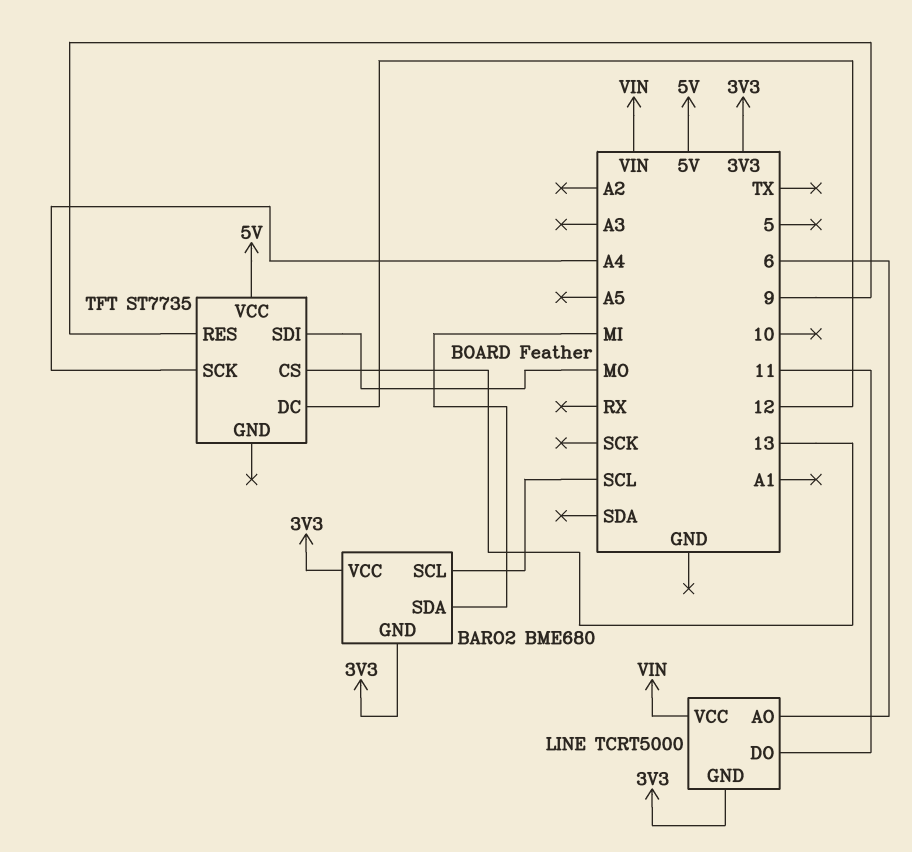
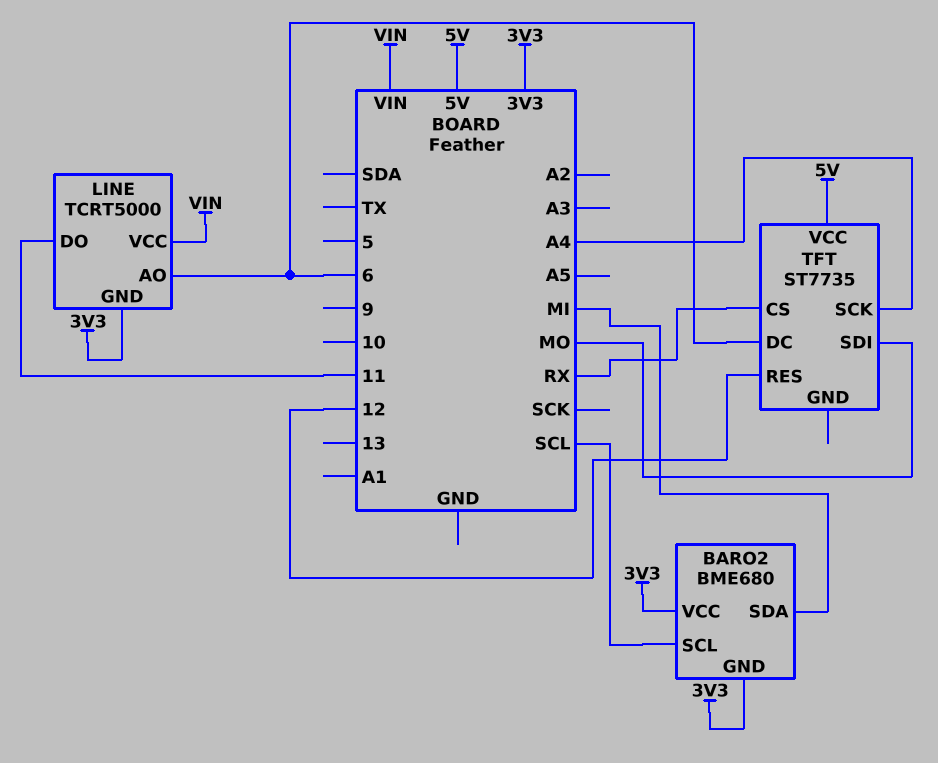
TFT pin CS: 13 -> RX
TFT pin DC: 12 -> 6
TFT pin RES: 9 -> 12

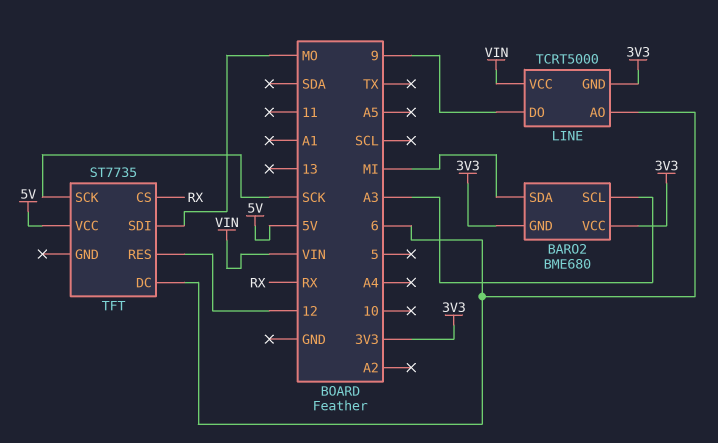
BARO2 pin SCL: SCL -> A3
LINE pin DO: 11 -> 9
TFT pin SCK: A4 -> SCK

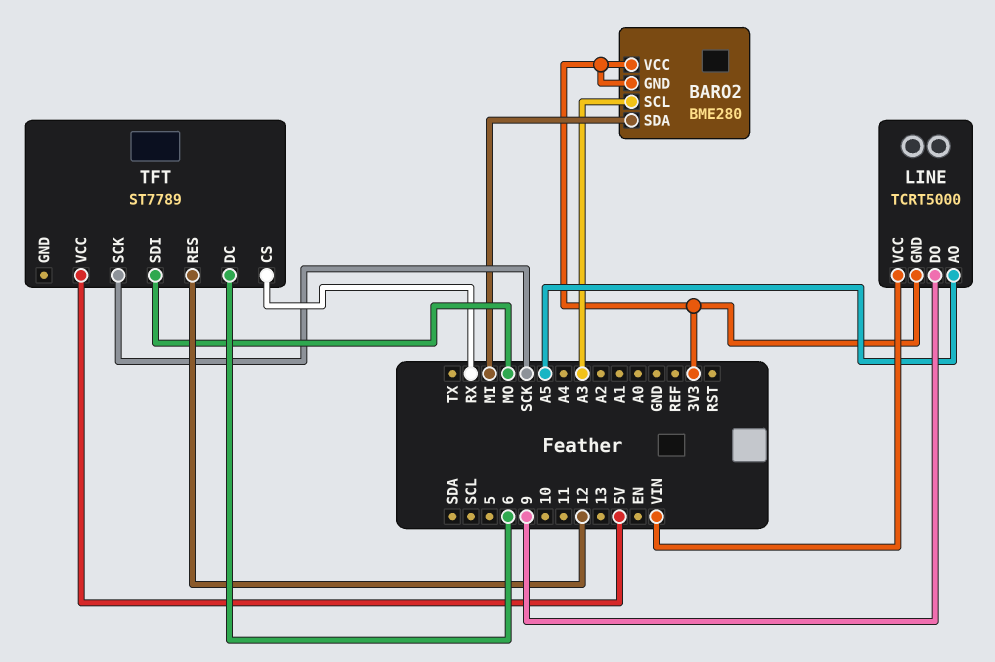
BARO2: BME680 -> BME280
LINE pin AO: 6 -> A5
TFT: ST7735 -> ST7789

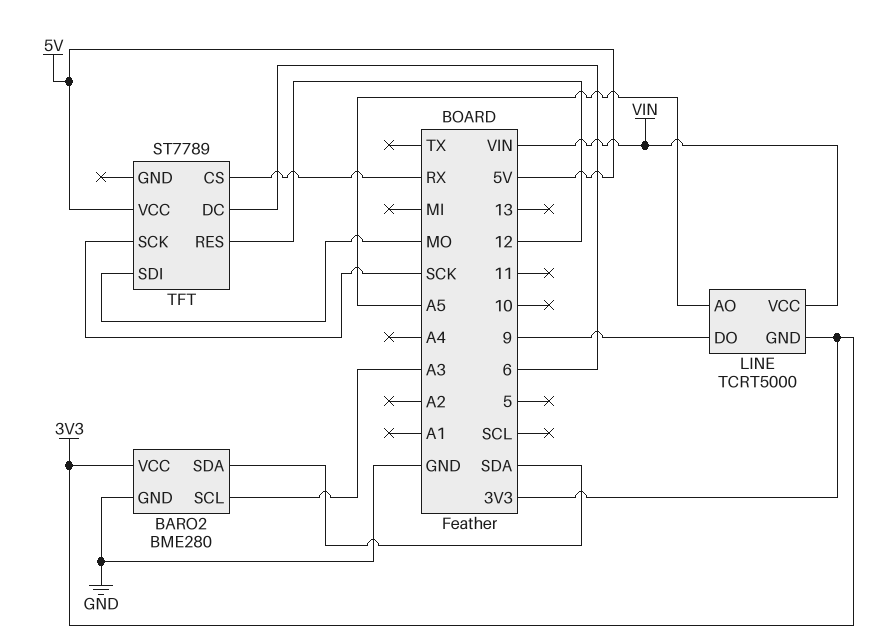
BARO2 pin GND: 3V3 -> GND
BARO2 pin SDA: MI -> SDA

